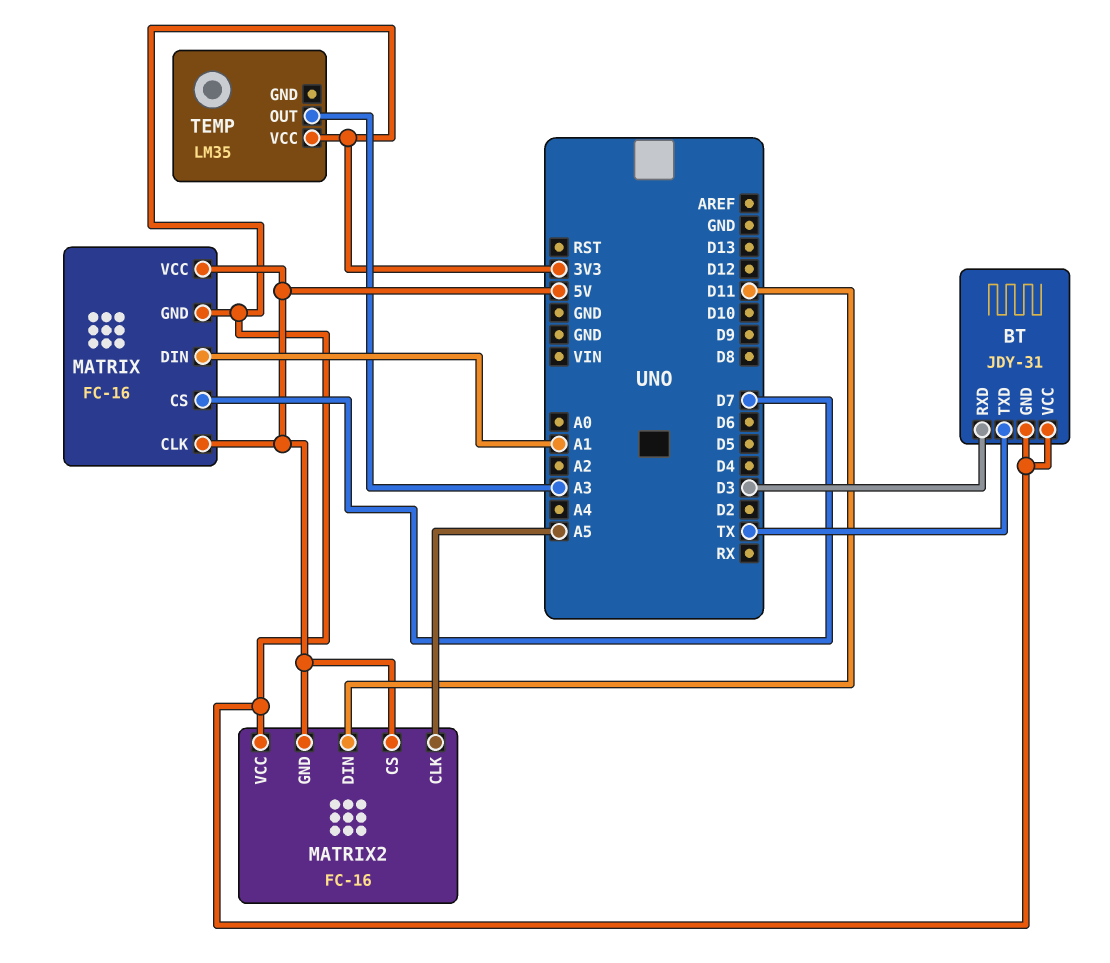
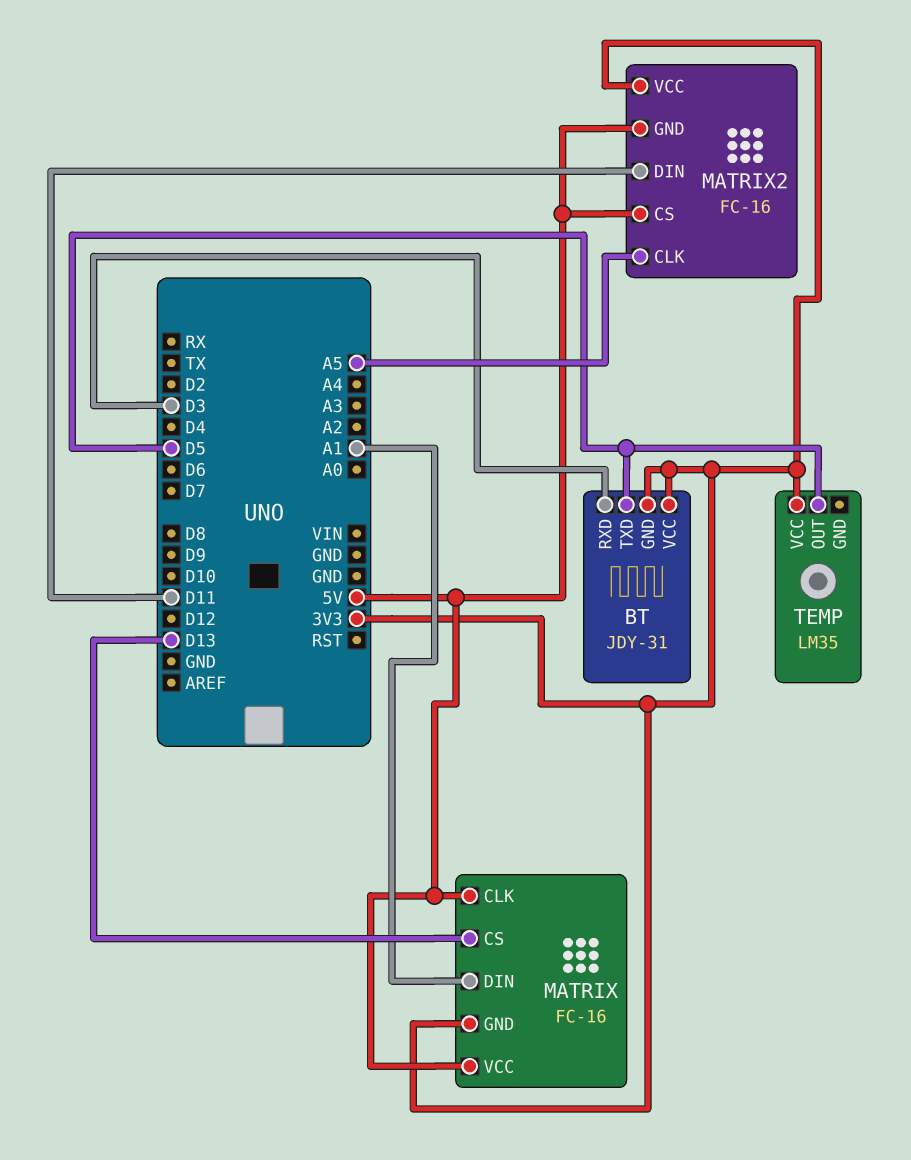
BT pin TXD: TX -> D5
MATRIX pin CS: D7 -> D13
TEMP pin OUT: A3 -> D5

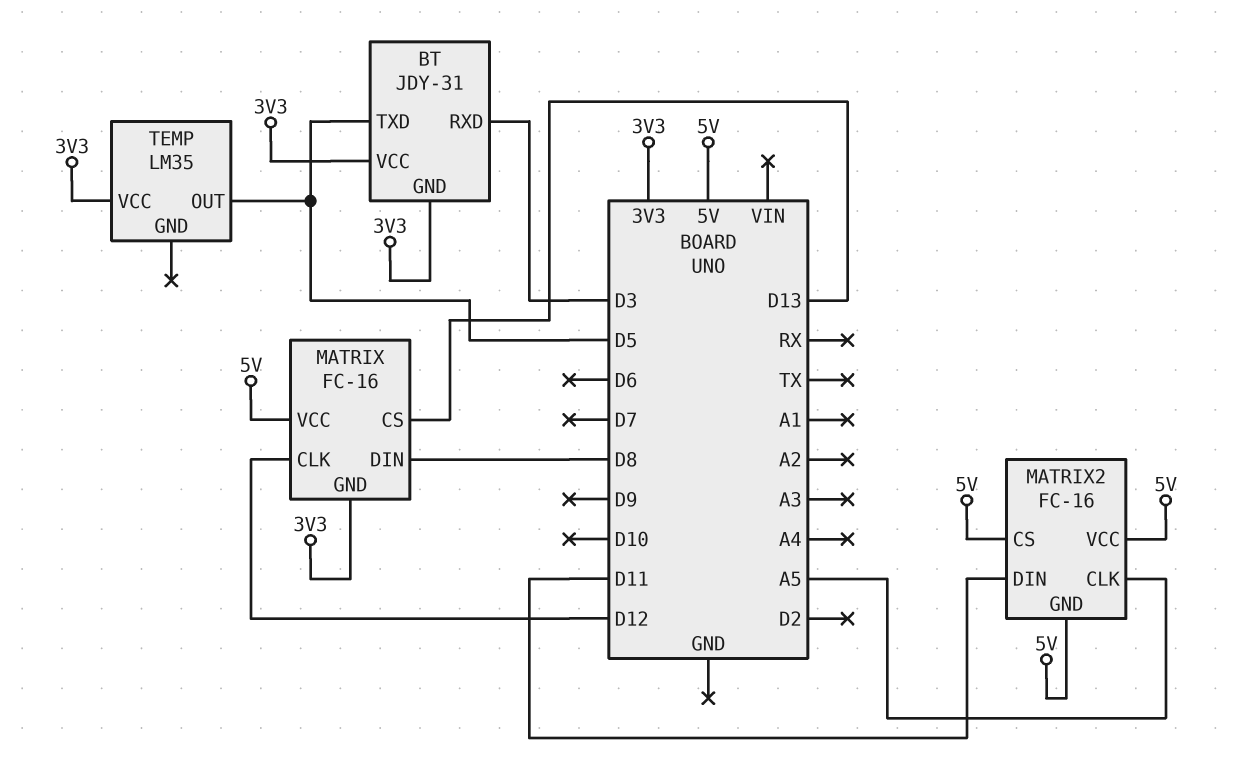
MATRIX pin CLK: 5V -> D12
MATRIX pin DIN: A1 -> D8
MATRIX2 pin VCC: 3V3 -> 5V

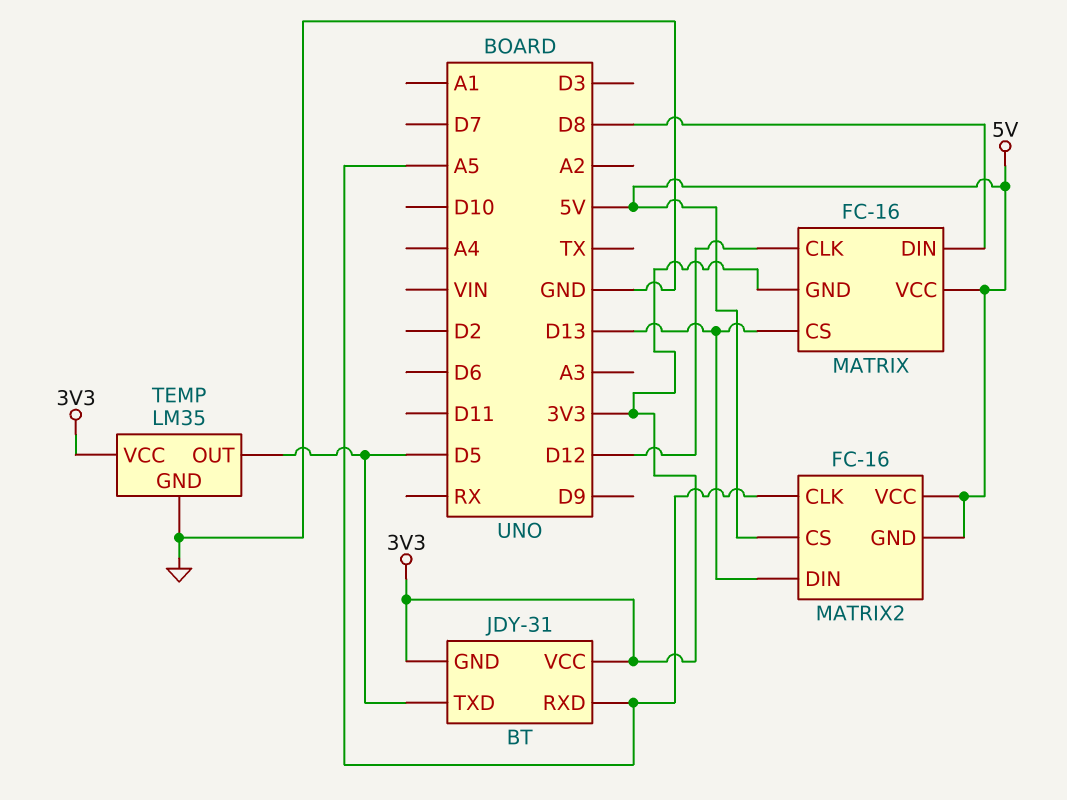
BT pin RXD: D3 -> A5
MATRIX2 pin DIN: D11 -> D13
TEMP pin GND: none -> GND

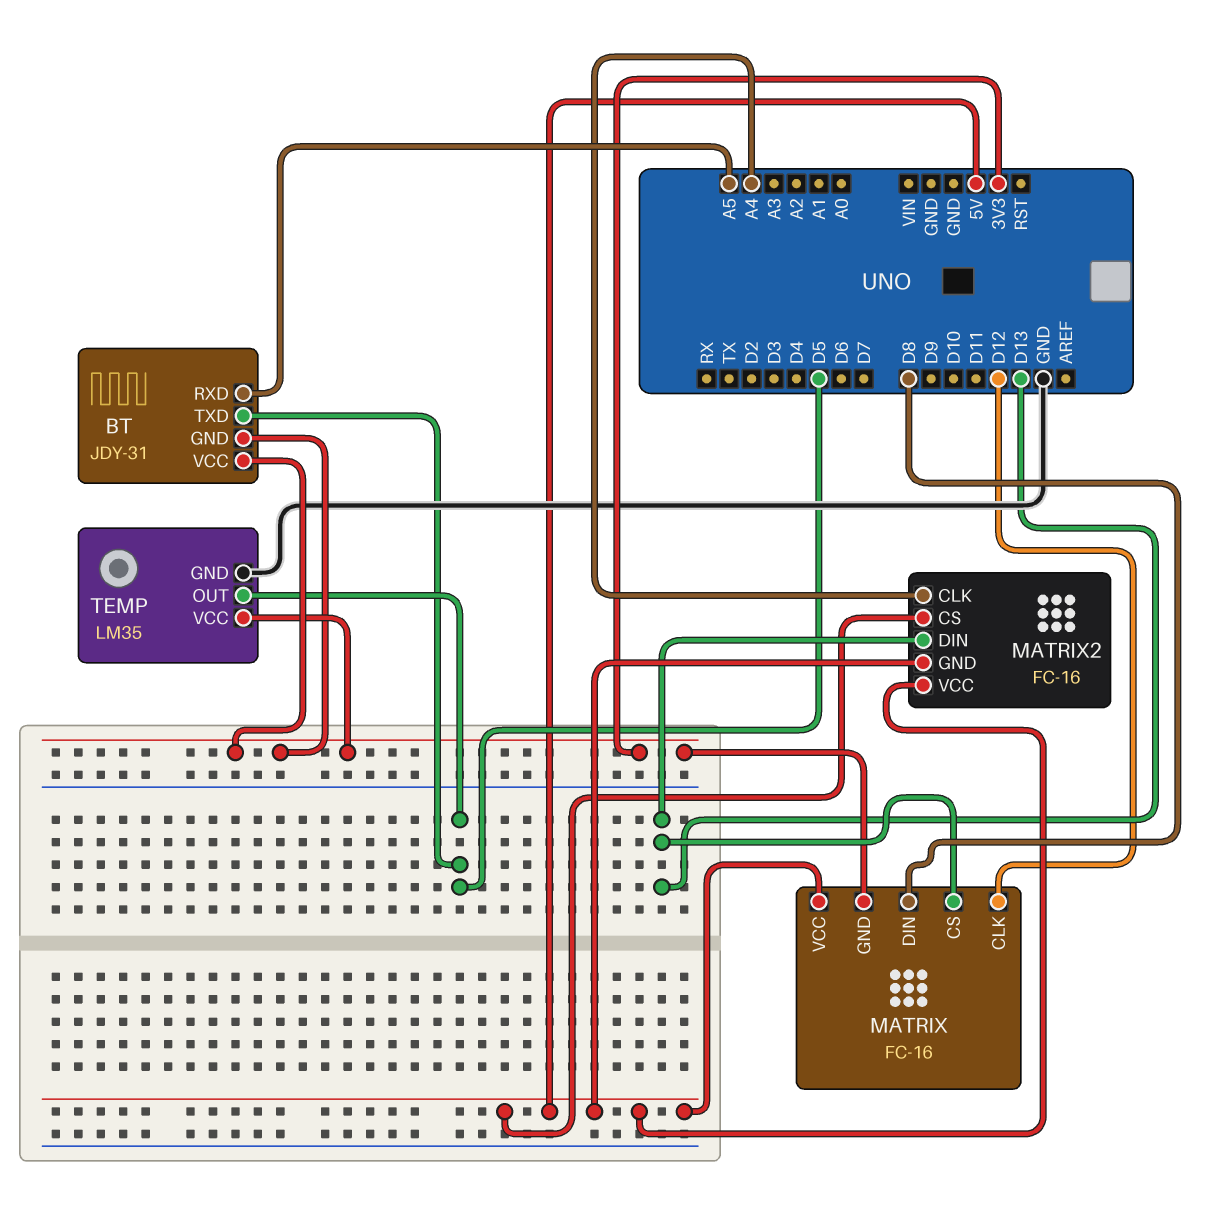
MATRIX2 pin CLK: A5 -> A4

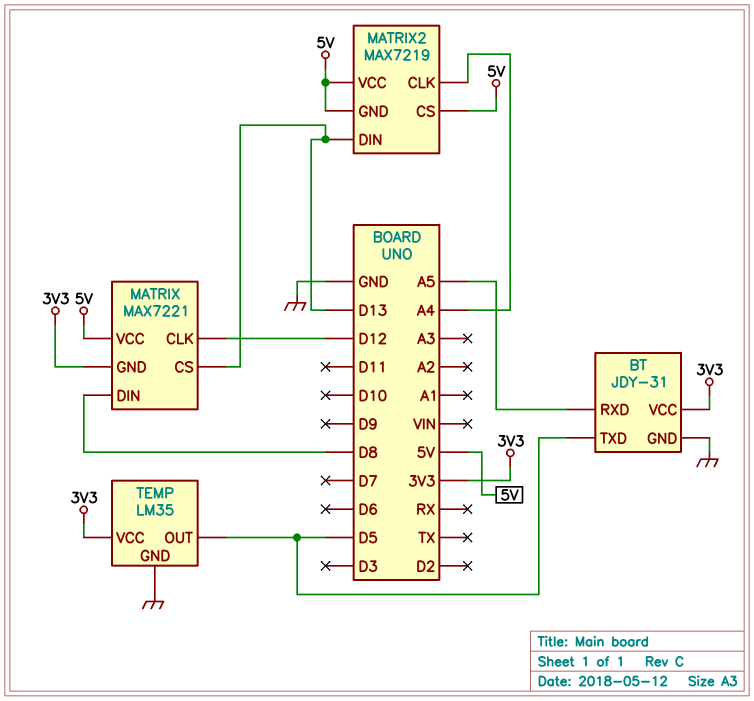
BT pin GND: 3V3 -> GND
MATRIX: FC-16 -> MAX7221
MATRIX2: FC-16 -> MAX7219

